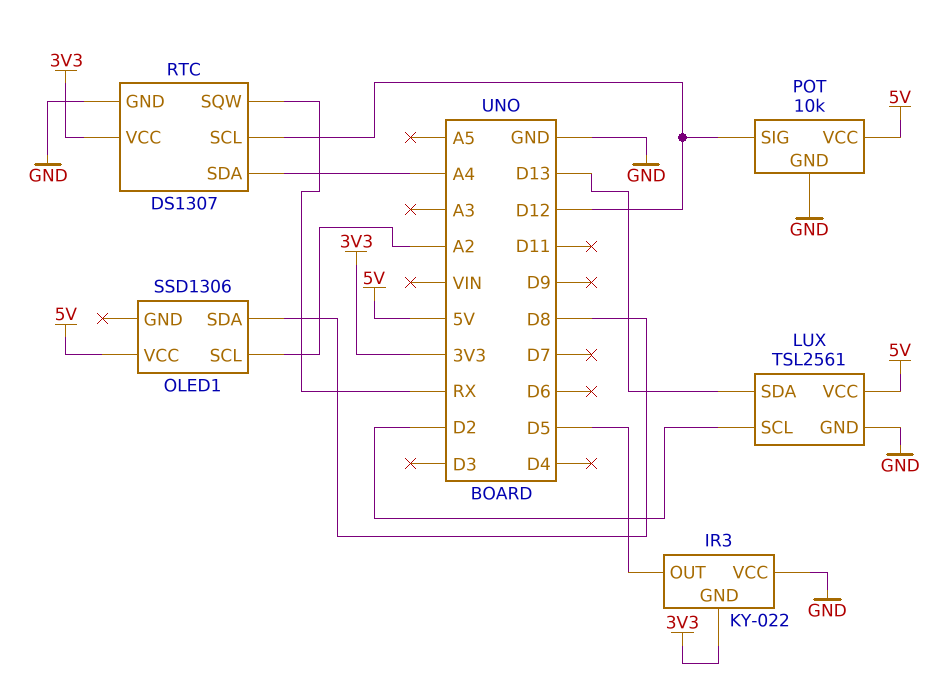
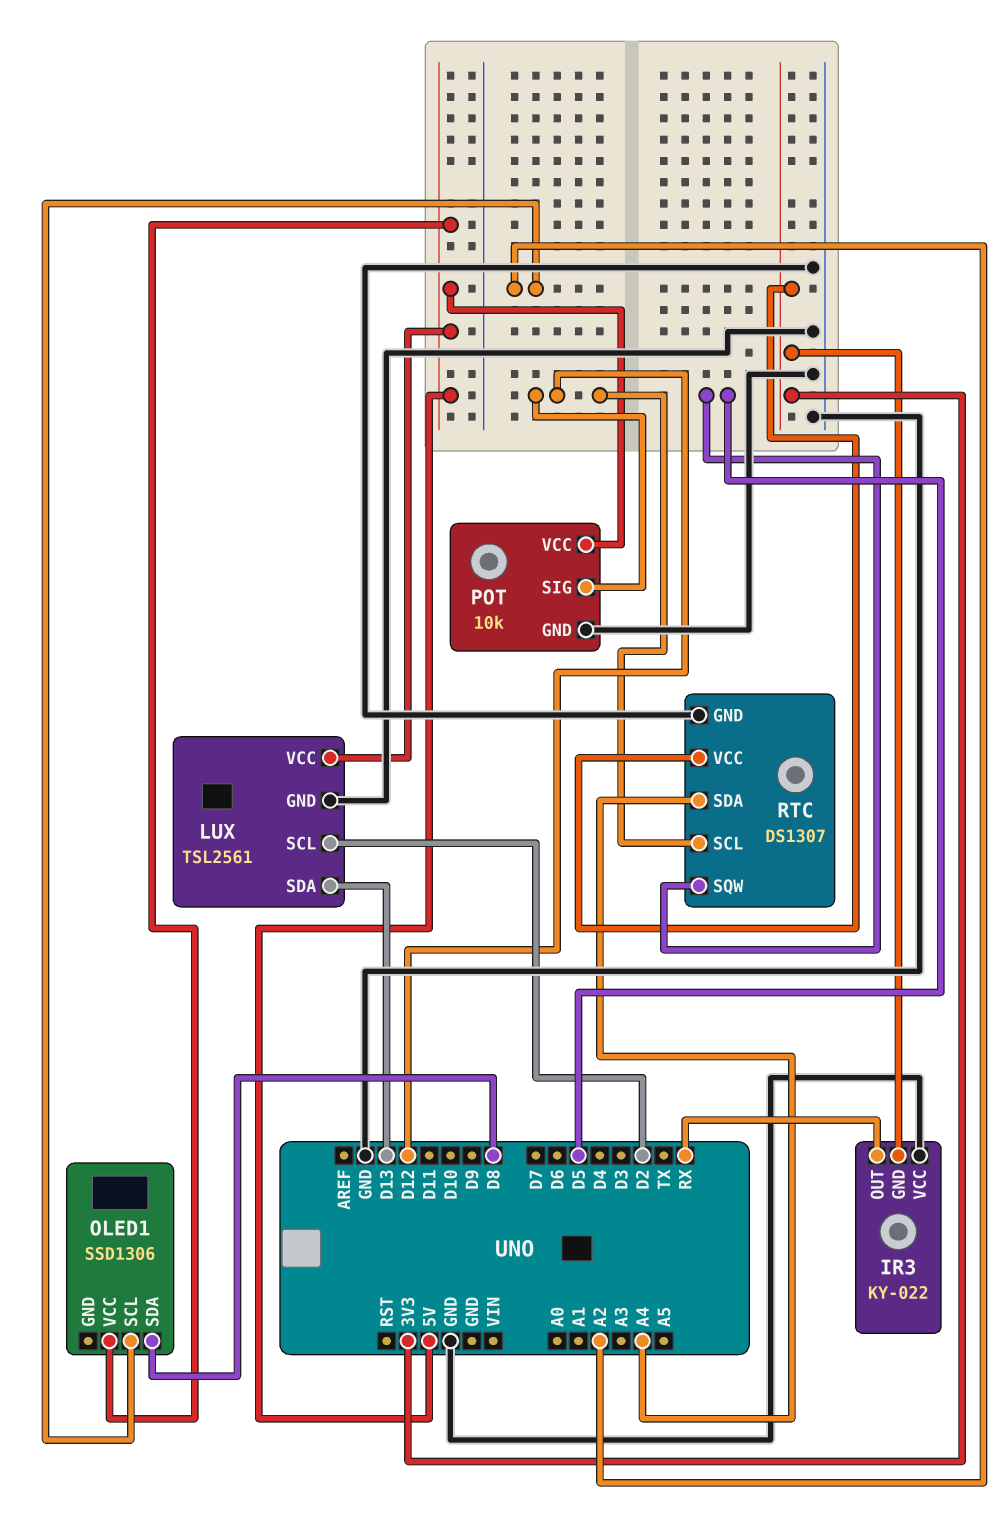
IR3 pin OUT: D5 -> RX
RTC pin SQW: RX -> D5

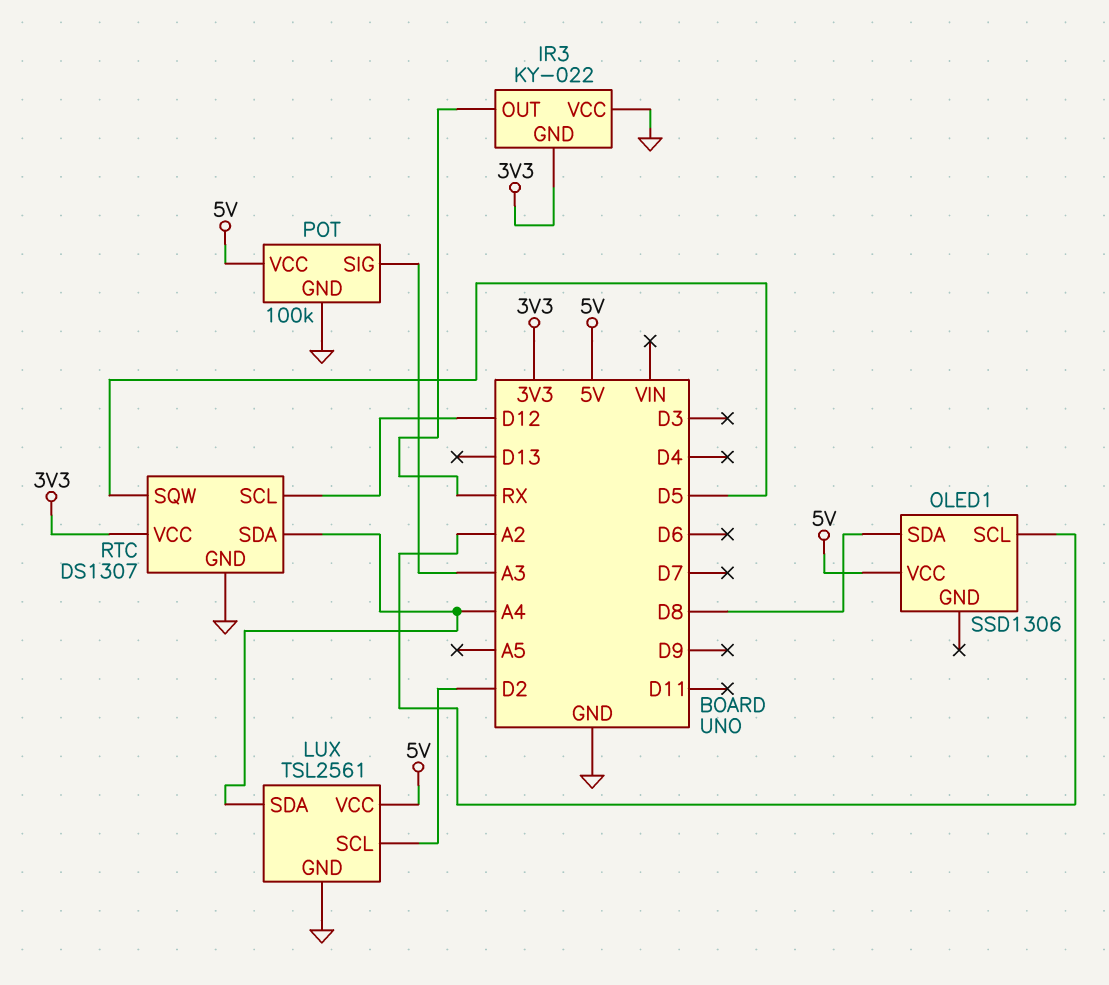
LUX pin SDA: D13 -> A4
POT: 10k -> 100k
POT pin SIG: D12 -> A3

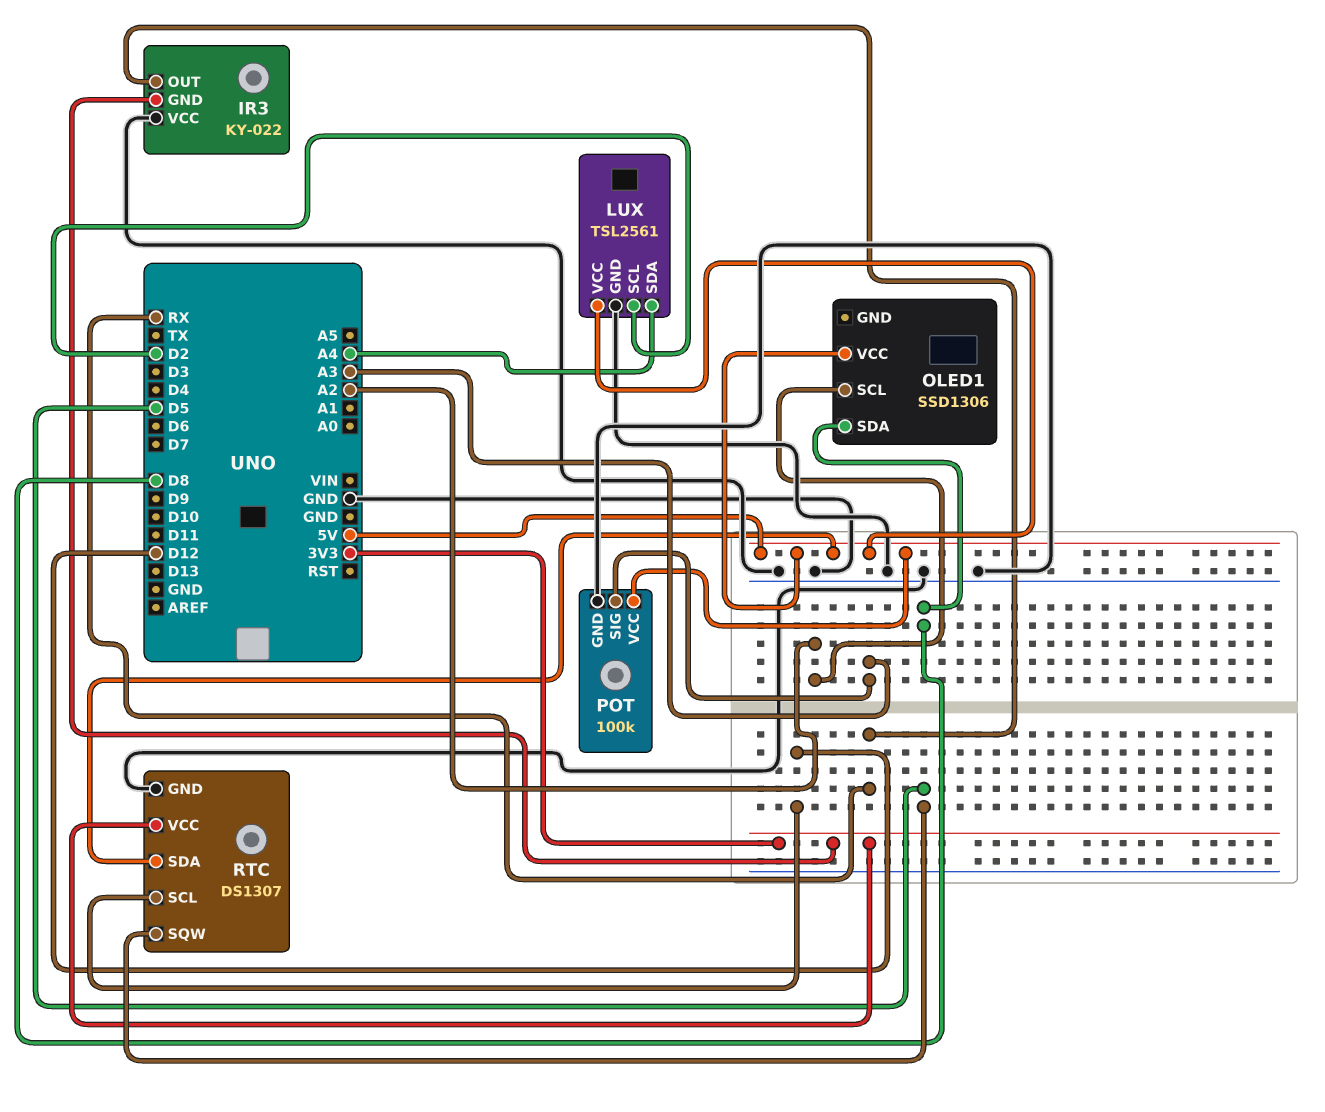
RTC pin SDA: A4 -> 5V

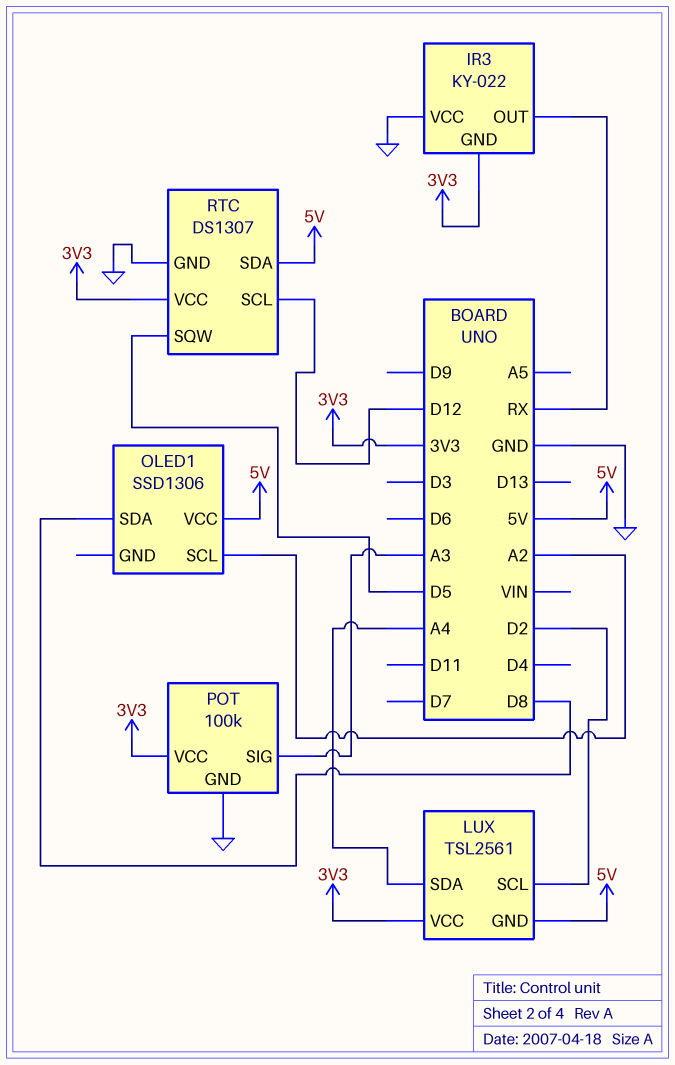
LUX pin GND: GND -> 5V
LUX pin VCC: 5V -> 3V3
POT pin VCC: 5V -> 3V3

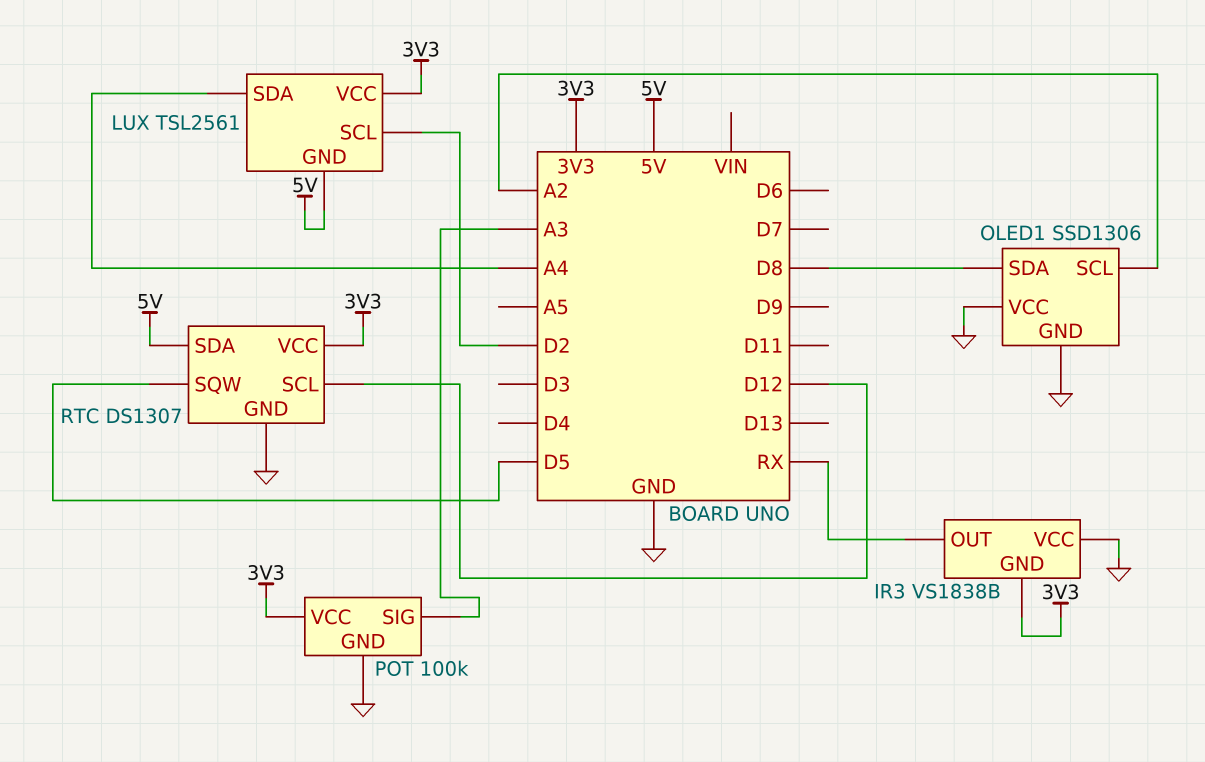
IR3: KY-022 -> VS1838B
OLED1 pin GND: none -> GND
OLED1 pin VCC: 5V -> GND

